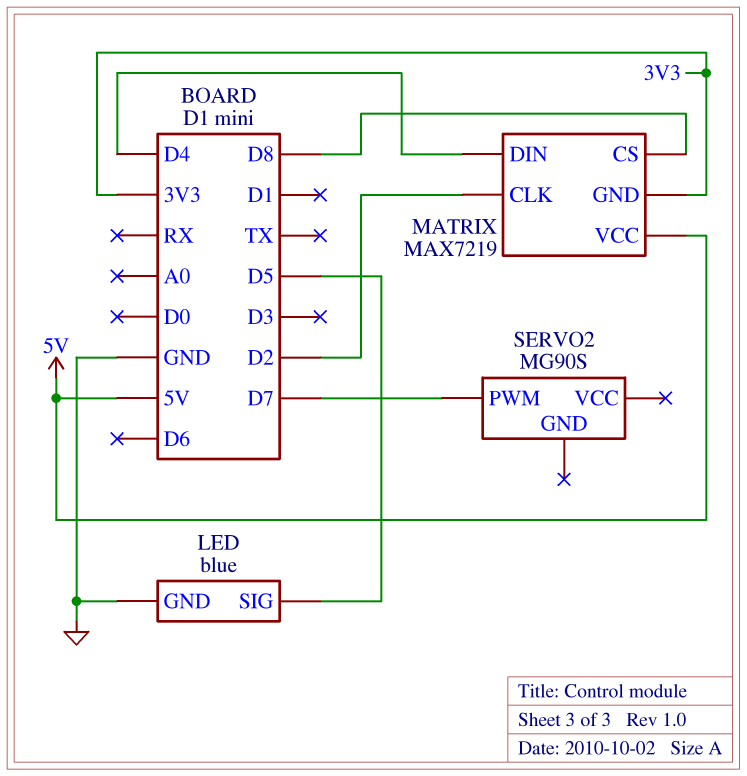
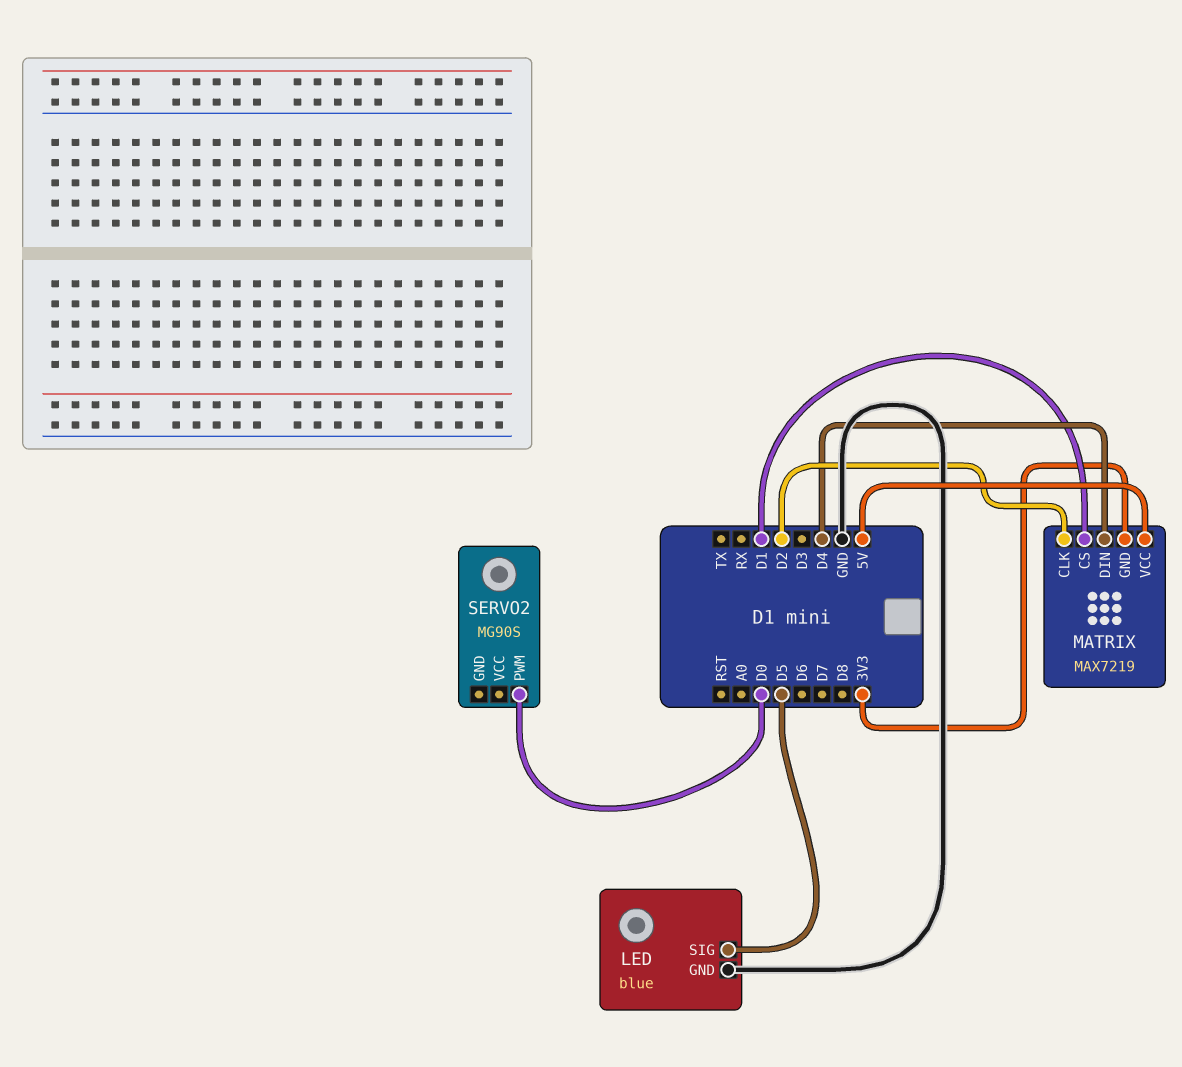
MATRIX pin CS: D8 -> D1
SERVO2 pin PWM: D7 -> D0

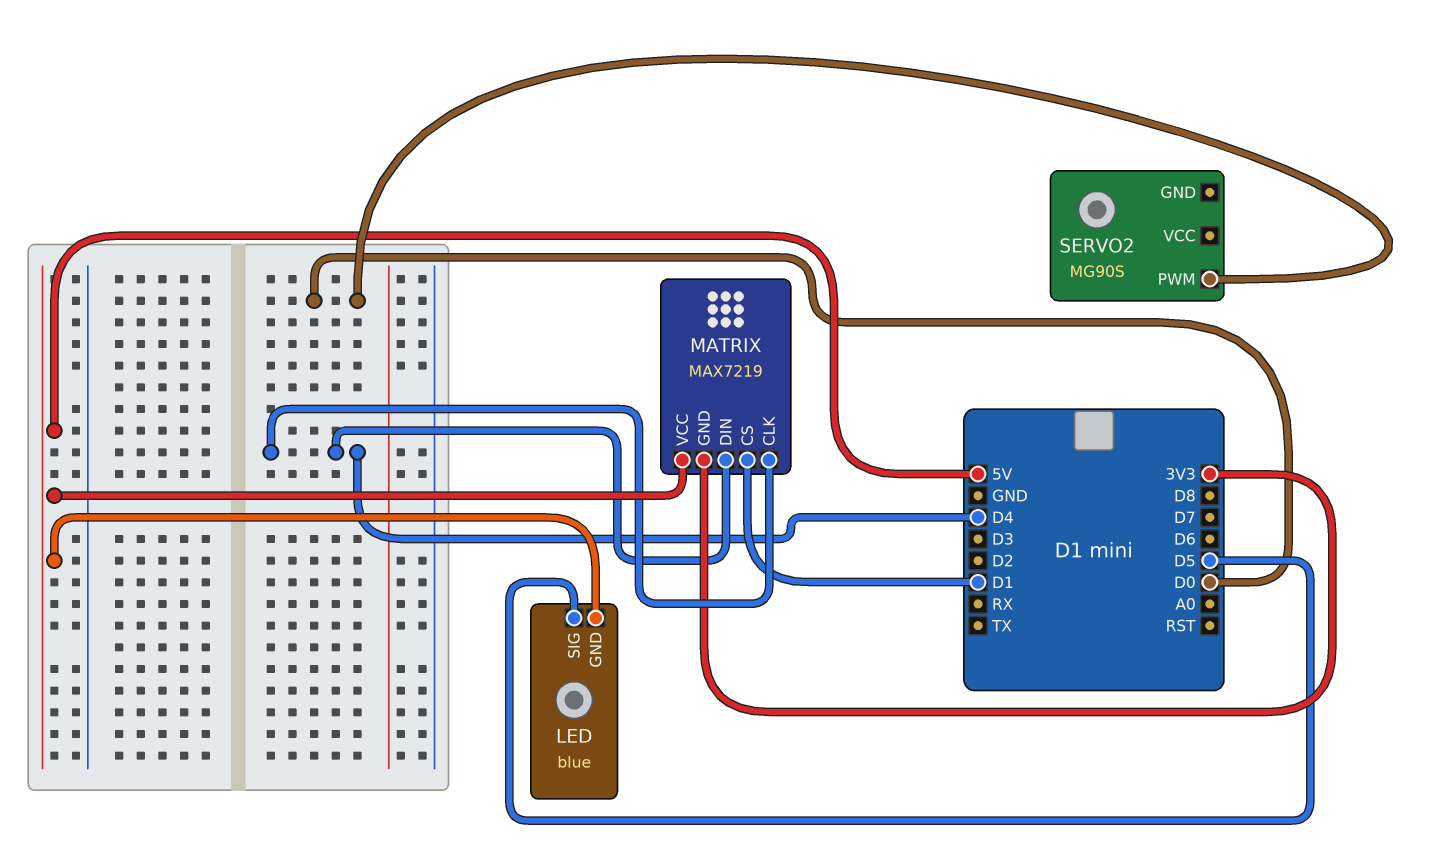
LED pin GND: GND -> 5V
MATRIX pin CLK: D2 -> D4

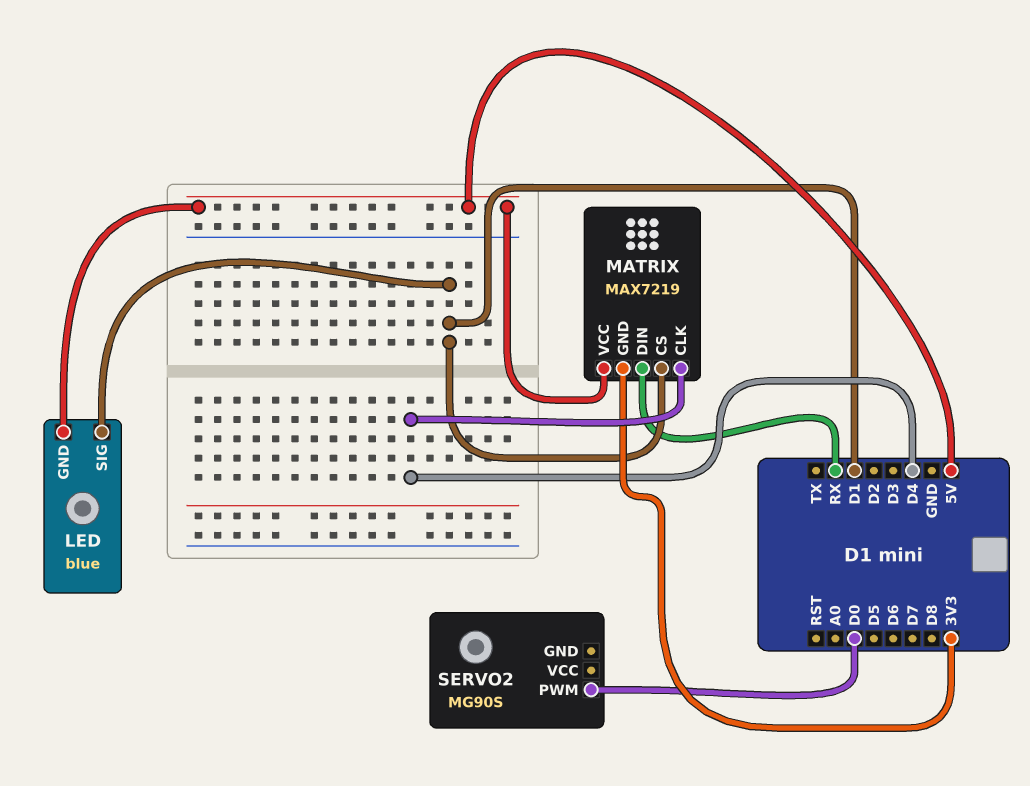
LED pin SIG: D5 -> D1
MATRIX pin DIN: D4 -> RX

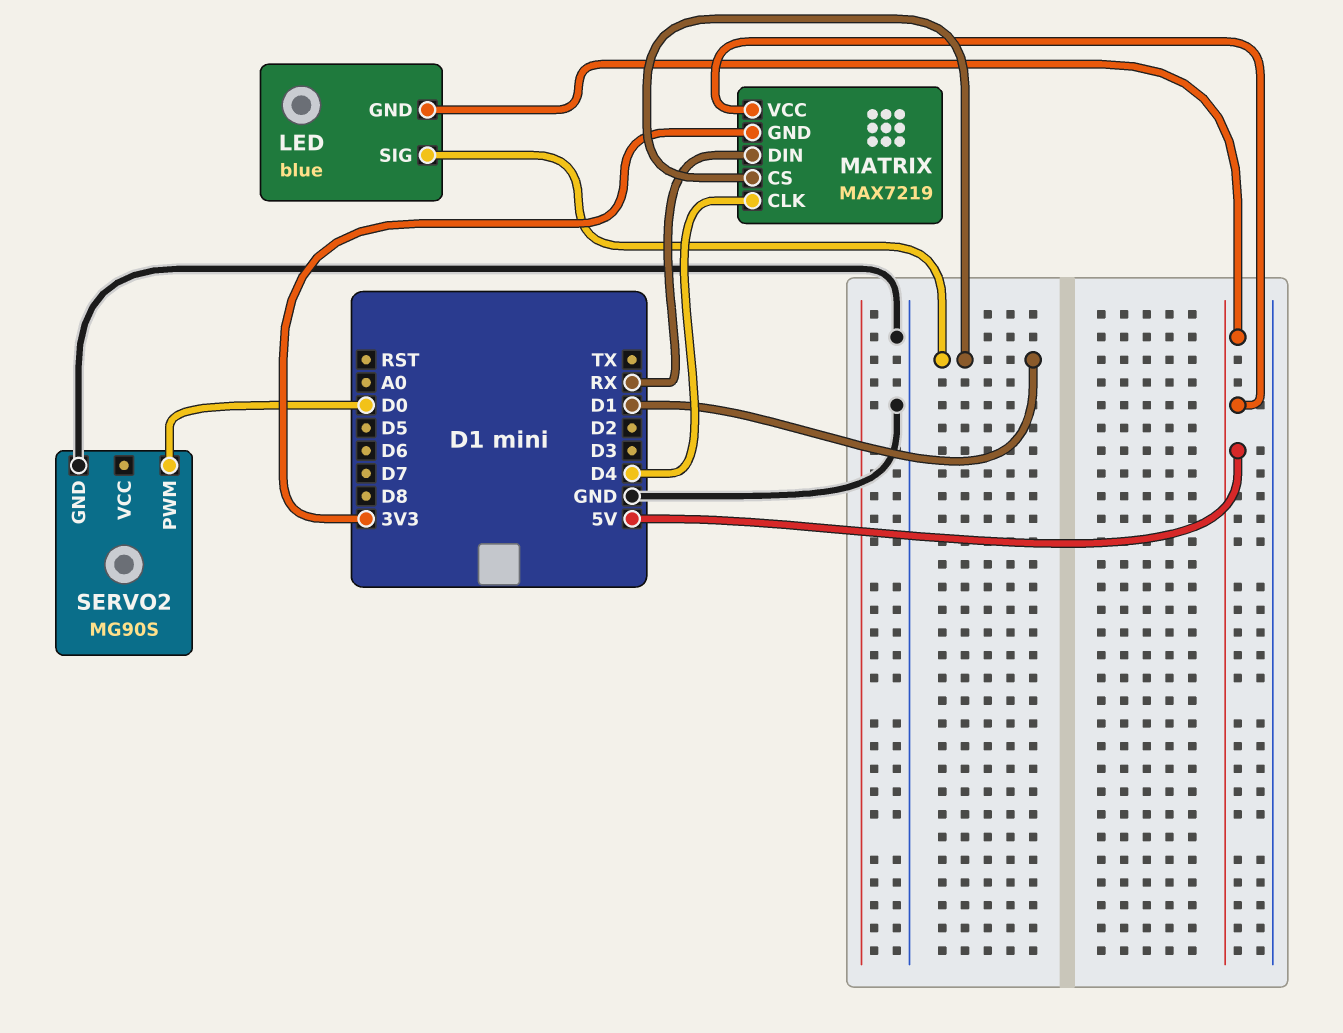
SERVO2 pin GND: none -> GND

